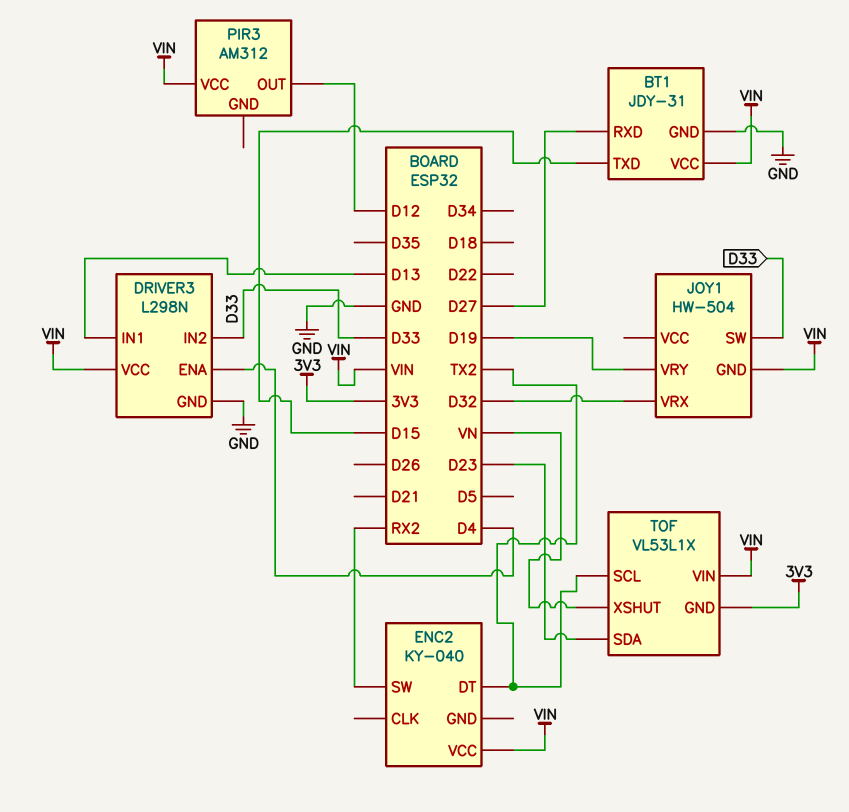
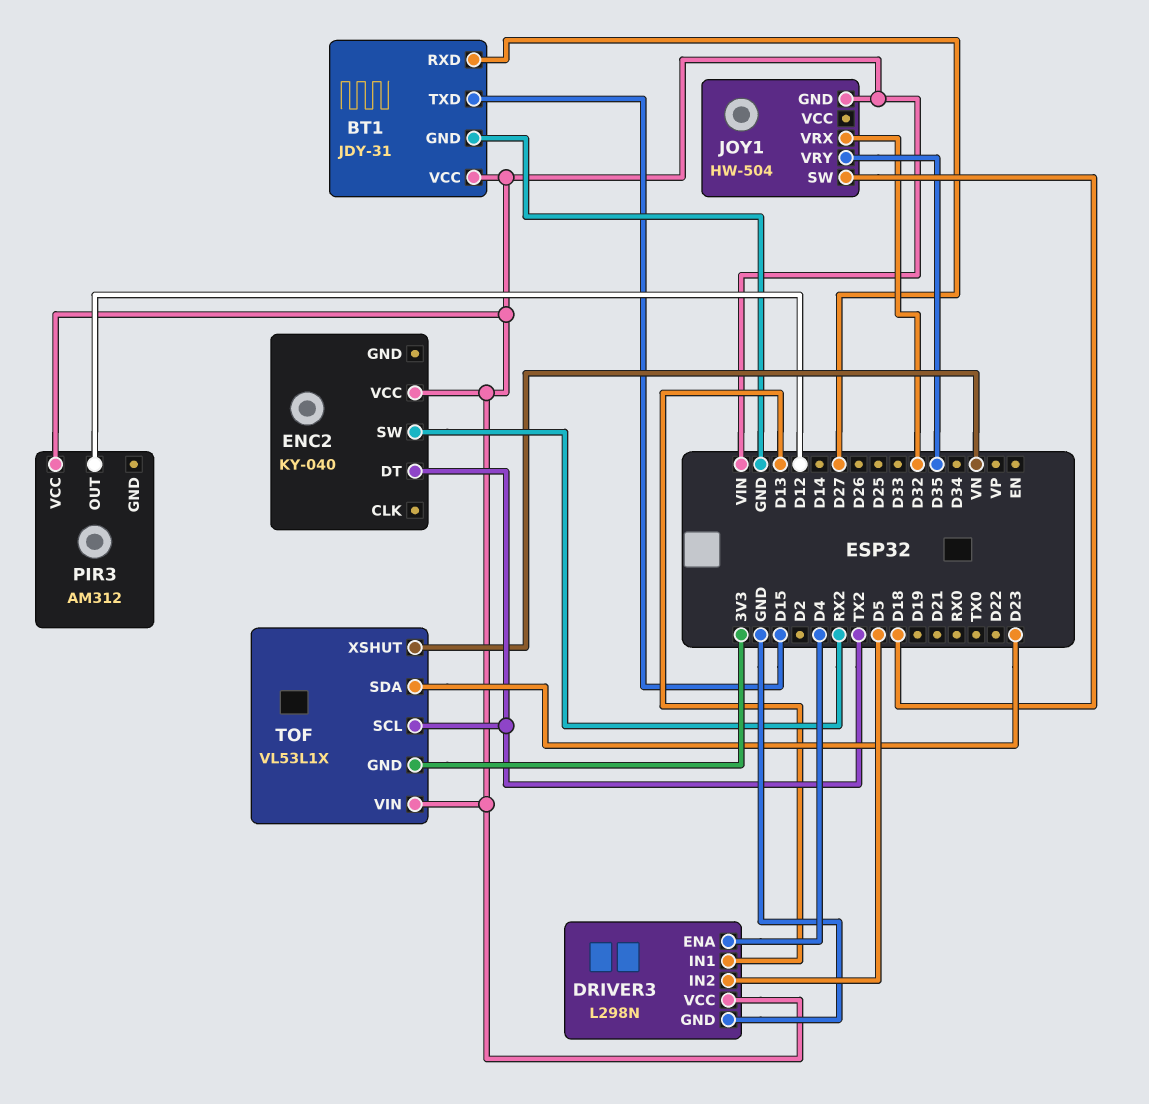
DRIVER3 pin IN2: D33 -> D5
JOY1 pin SW: D33 -> D18
JOY1 pin VRY: D19 -> D35

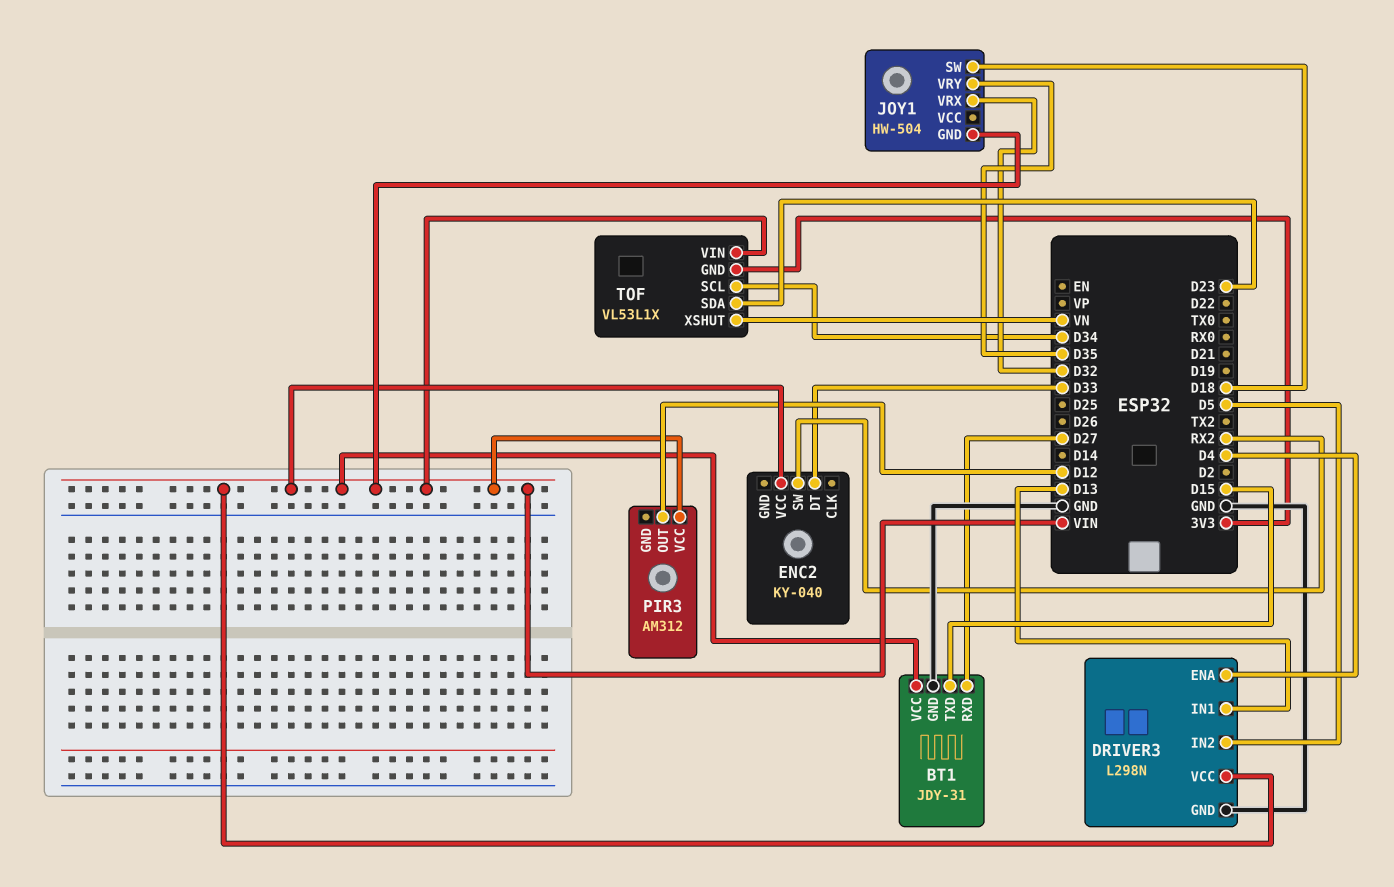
ENC2 pin DT: TX2 -> D33
TOF pin SCL: TX2 -> D34

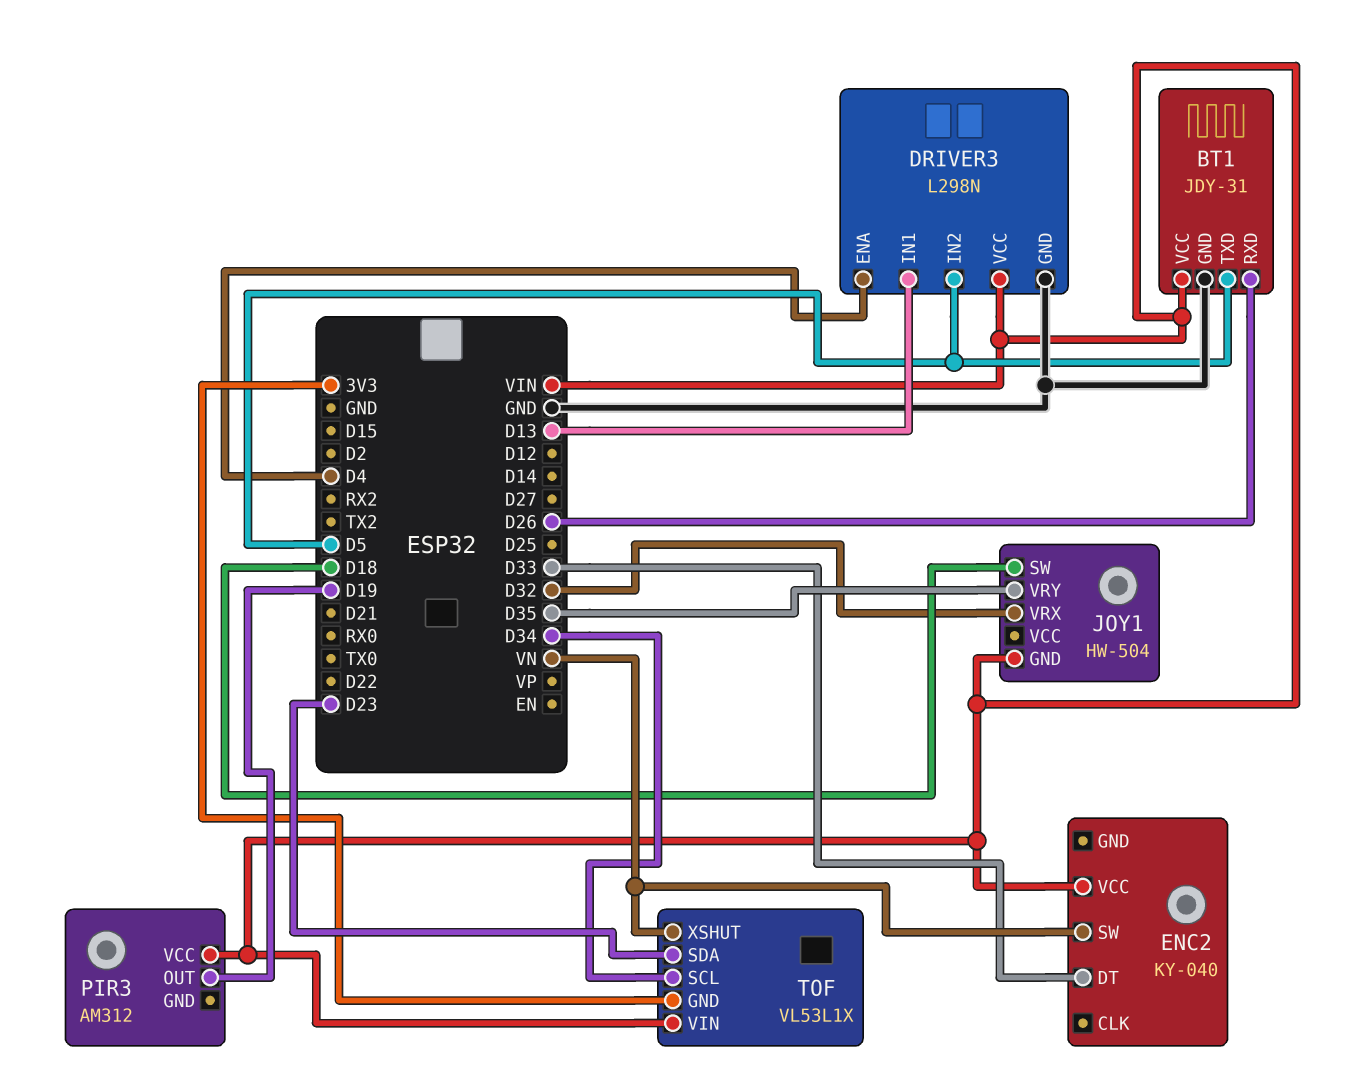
BT1 pin RXD: D27 -> D26
BT1 pin TXD: D15 -> D5
ENC2 pin SW: RX2 -> VN
PIR3 pin OUT: D12 -> D19

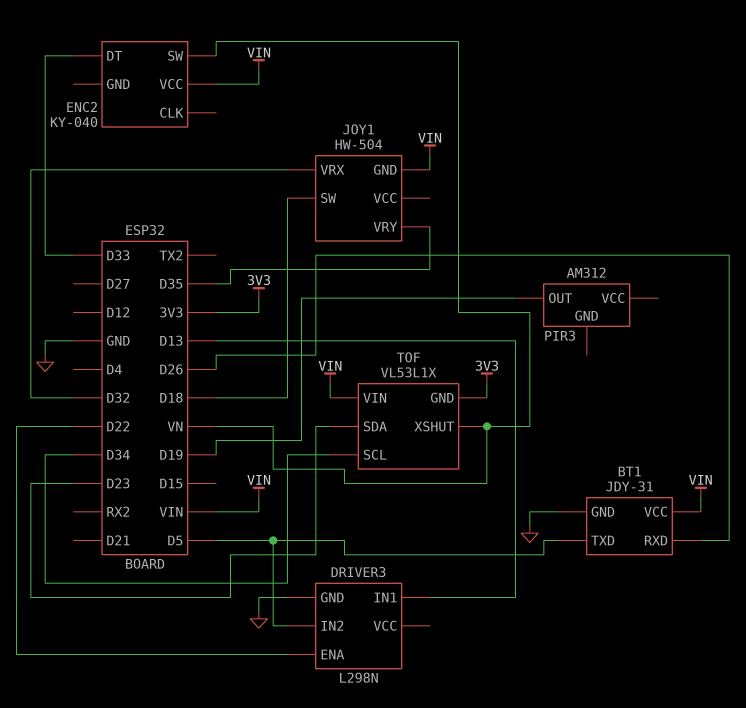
DRIVER3 pin ENA: D4 -> D22
DRIVER3 pin VCC: VIN -> none
PIR3 pin VCC: VIN -> none

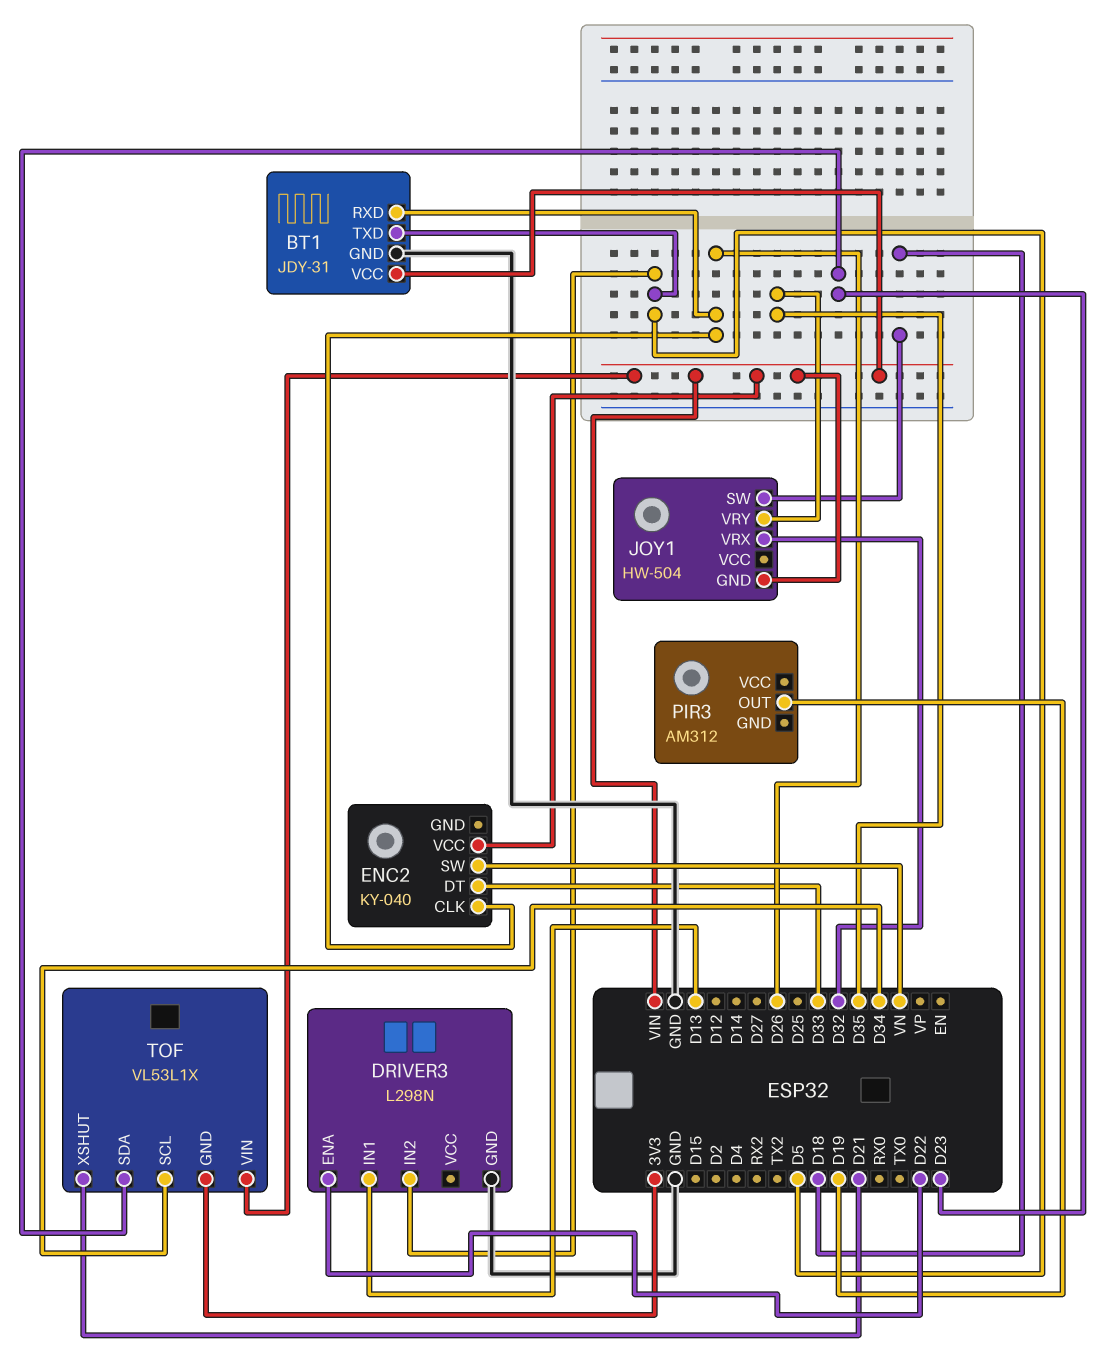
ENC2 pin CLK: none -> D26
TOF pin XSHUT: VN -> D21

